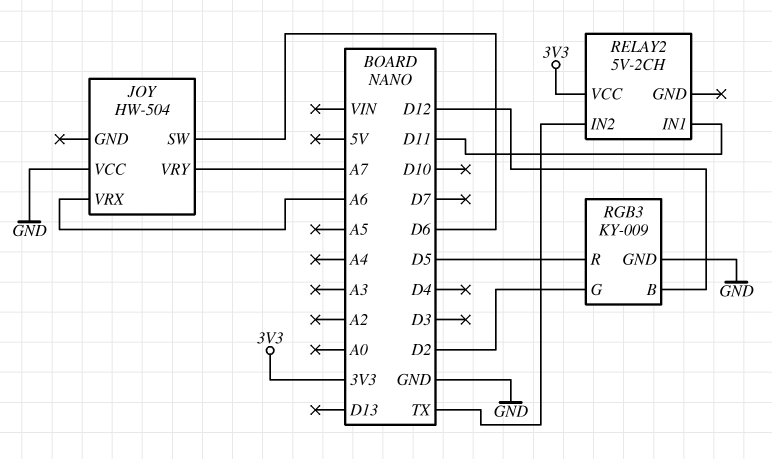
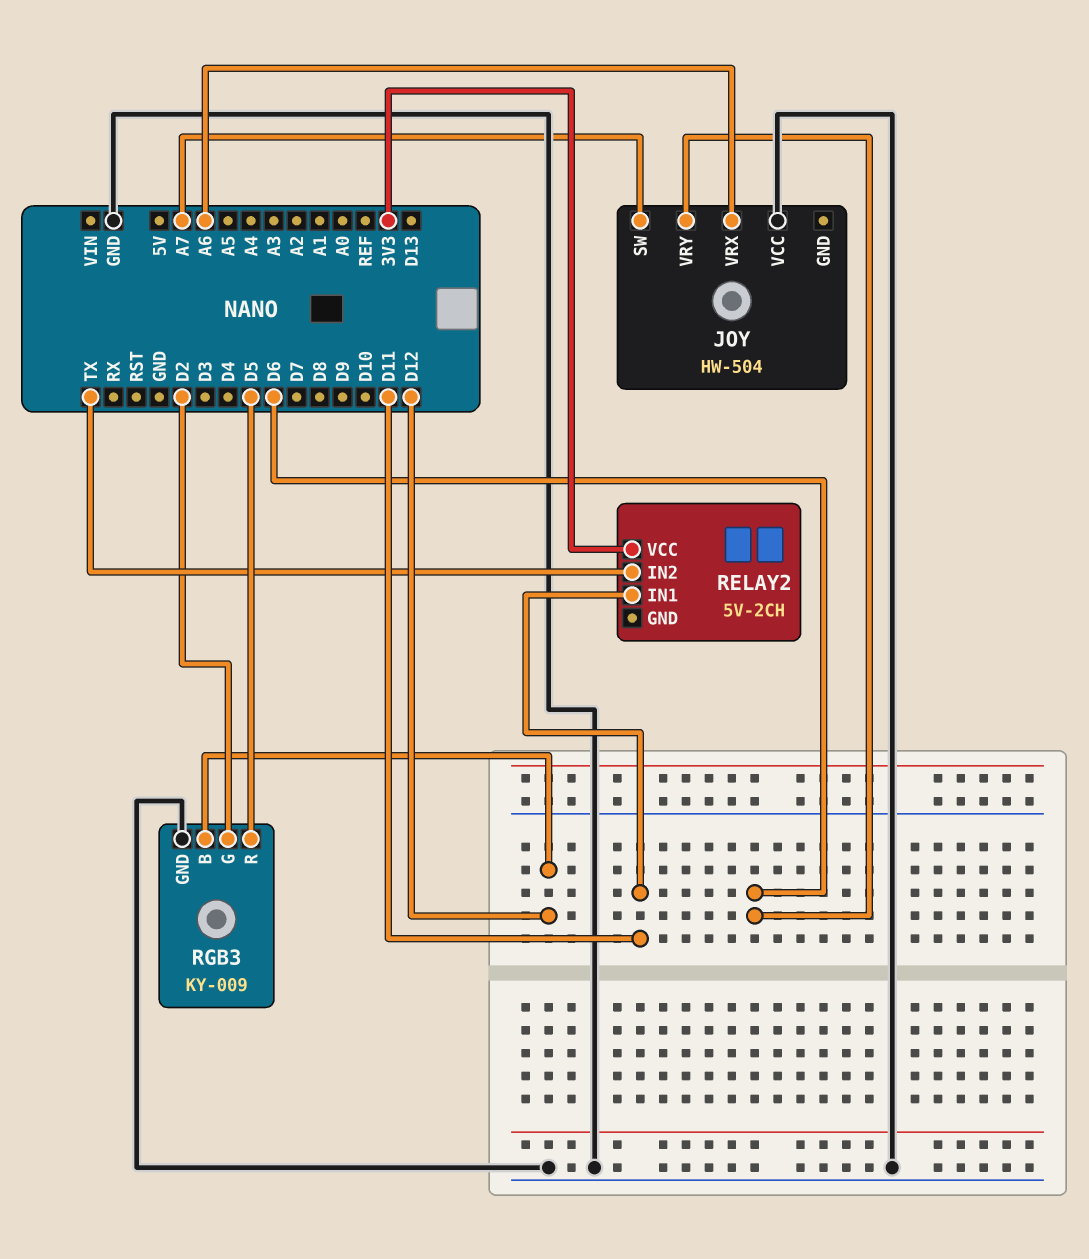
JOY pin SW: D6 -> A7
JOY pin VRY: A7 -> D6

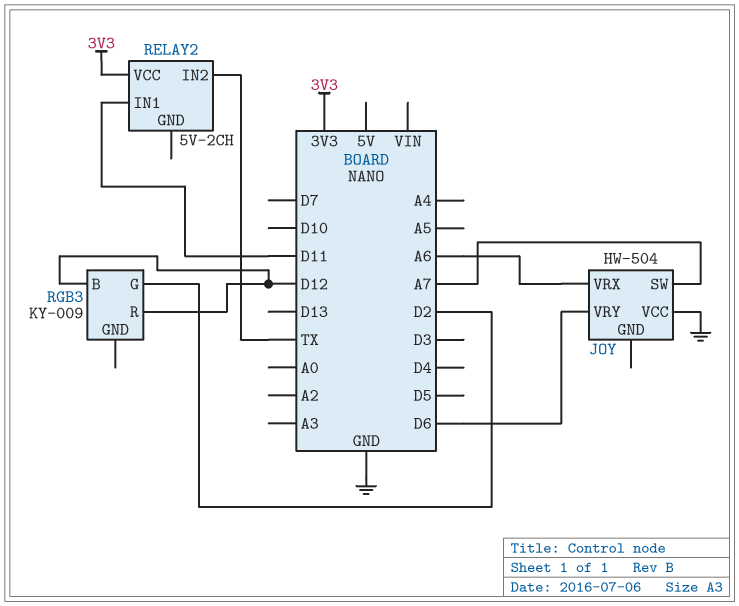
RGB3 pin GND: GND -> none
RGB3 pin R: D5 -> D12

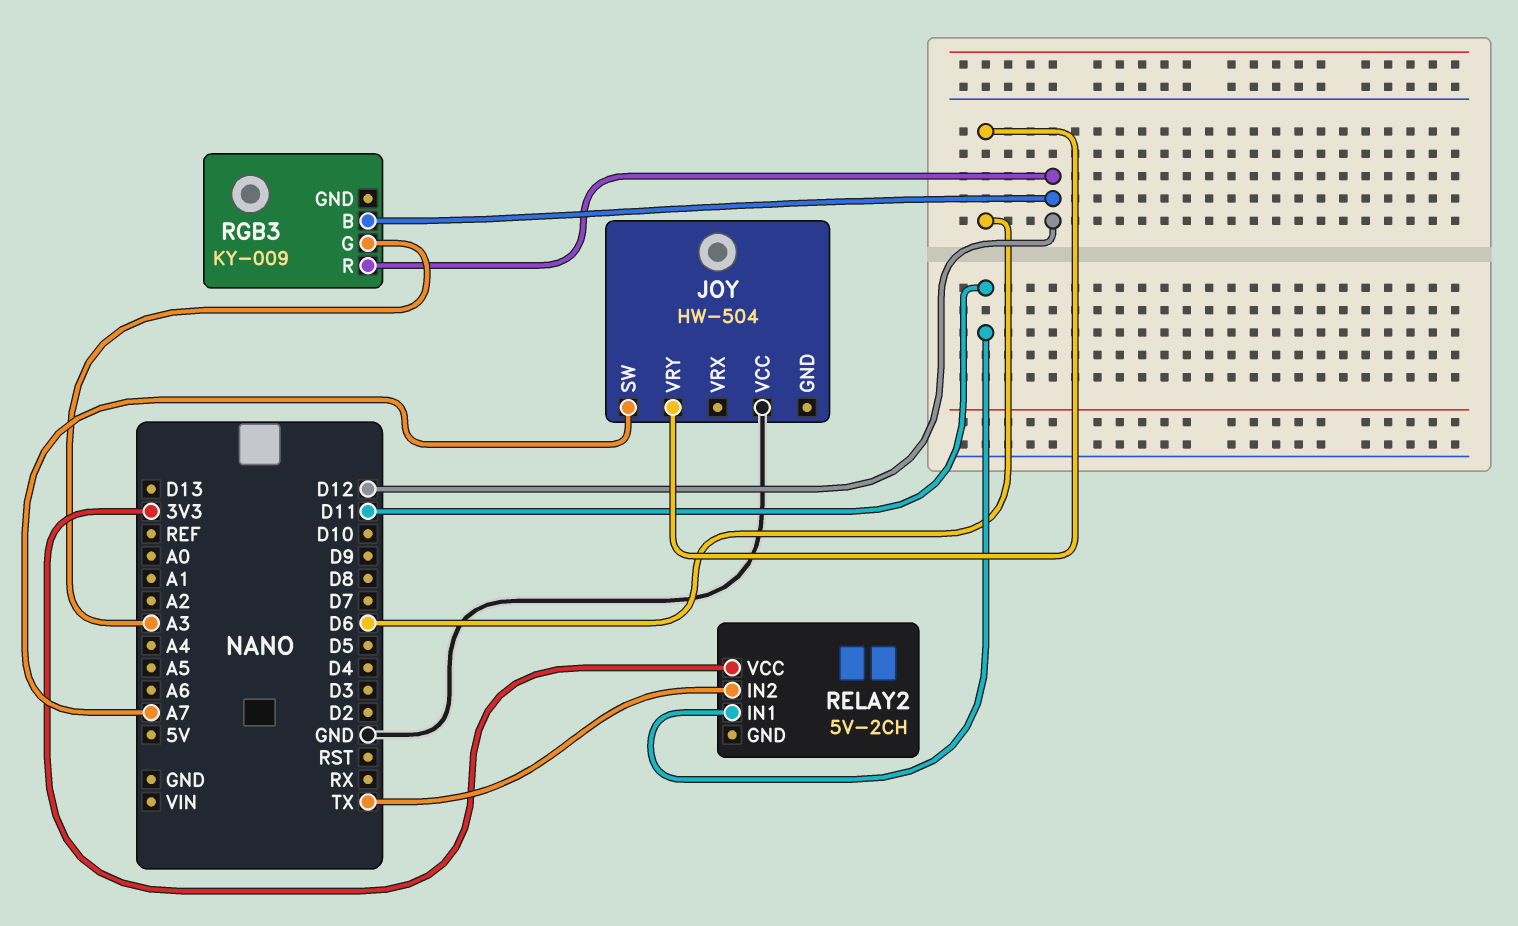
JOY pin VRX: A6 -> none
RGB3 pin G: D2 -> A3

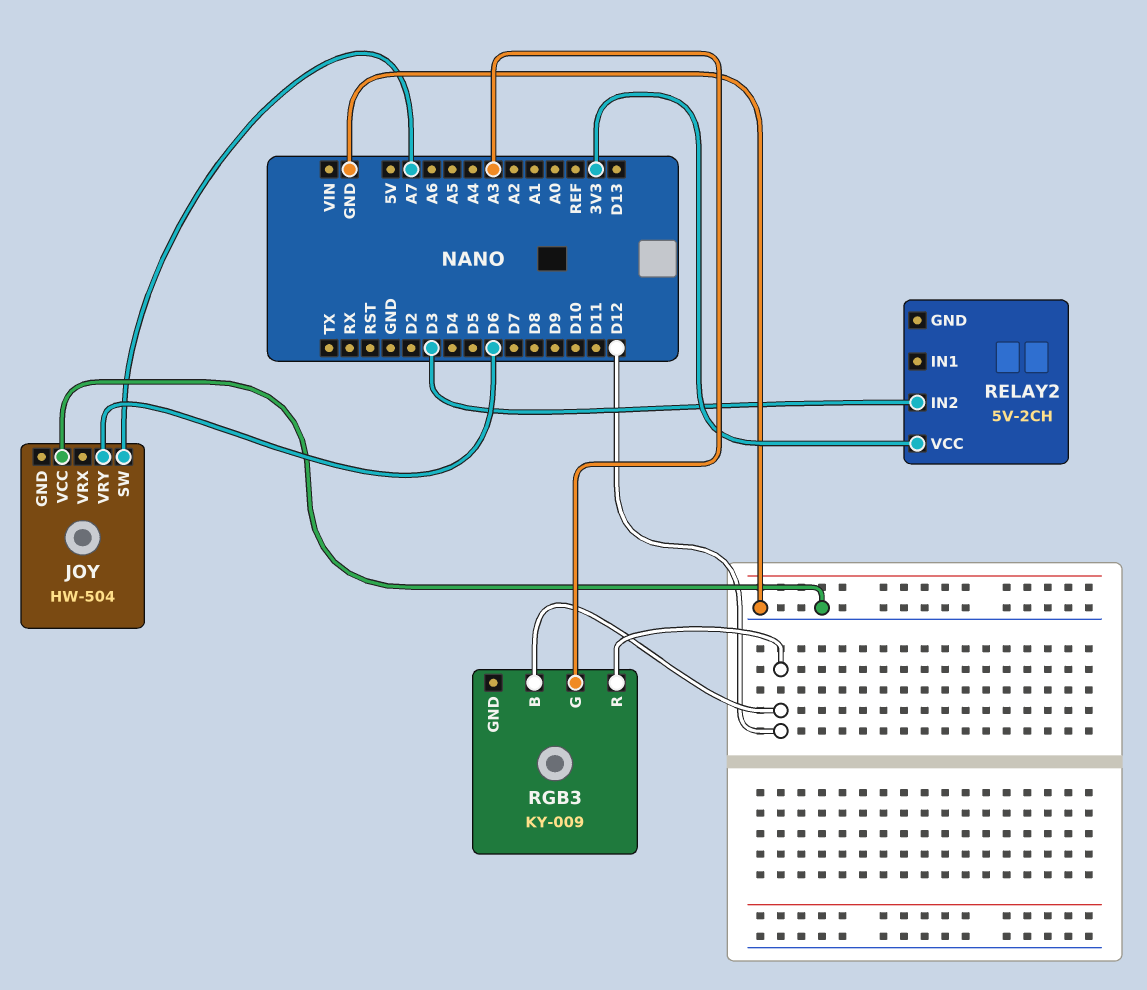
RELAY2 pin IN1: D11 -> none
RELAY2 pin IN2: TX -> D3

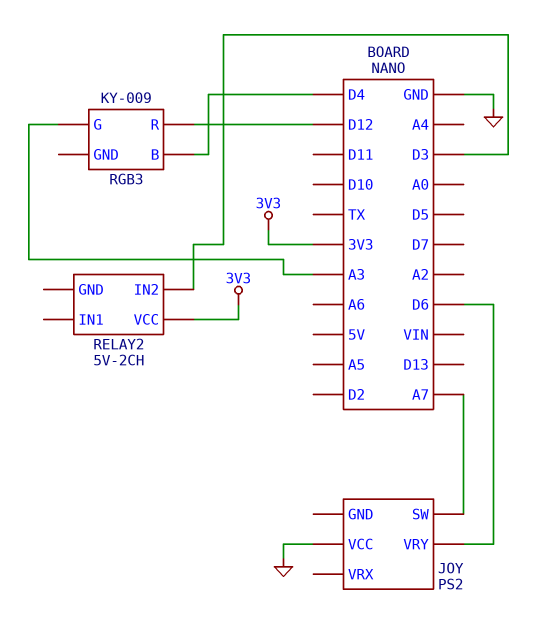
JOY: HW-504 -> PS2
RGB3 pin B: D12 -> D4

